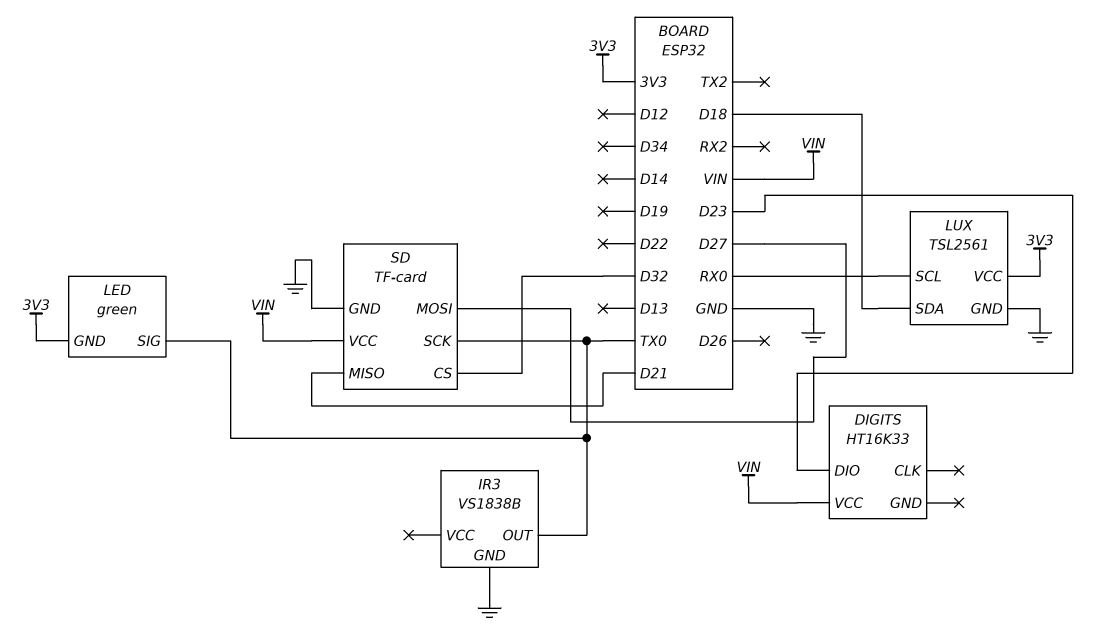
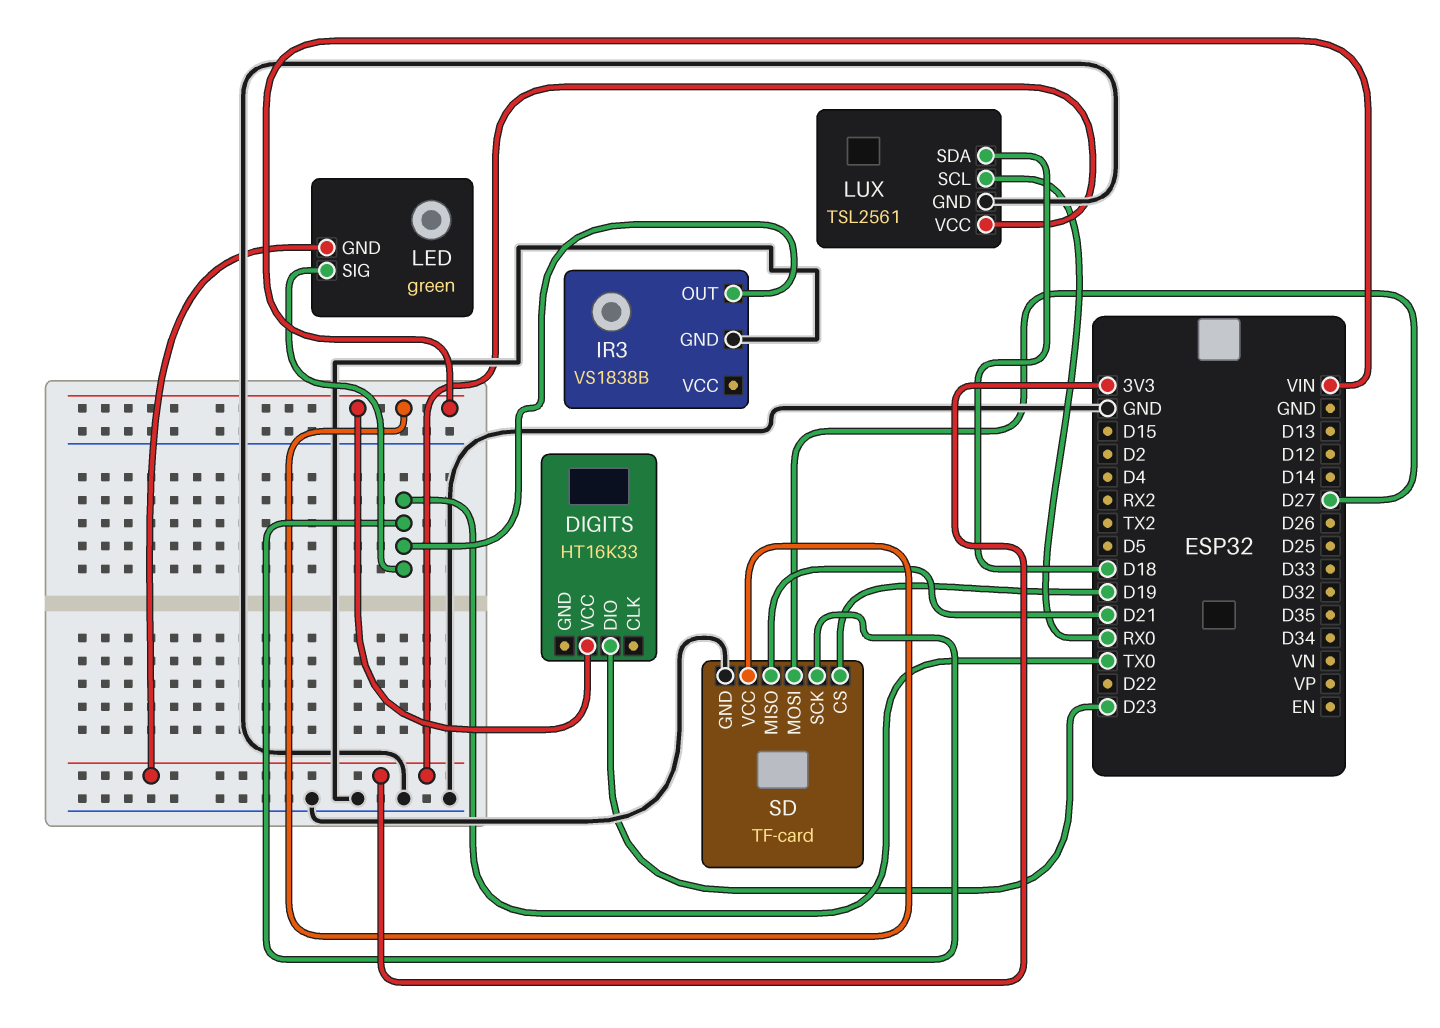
SD pin CS: D32 -> D19

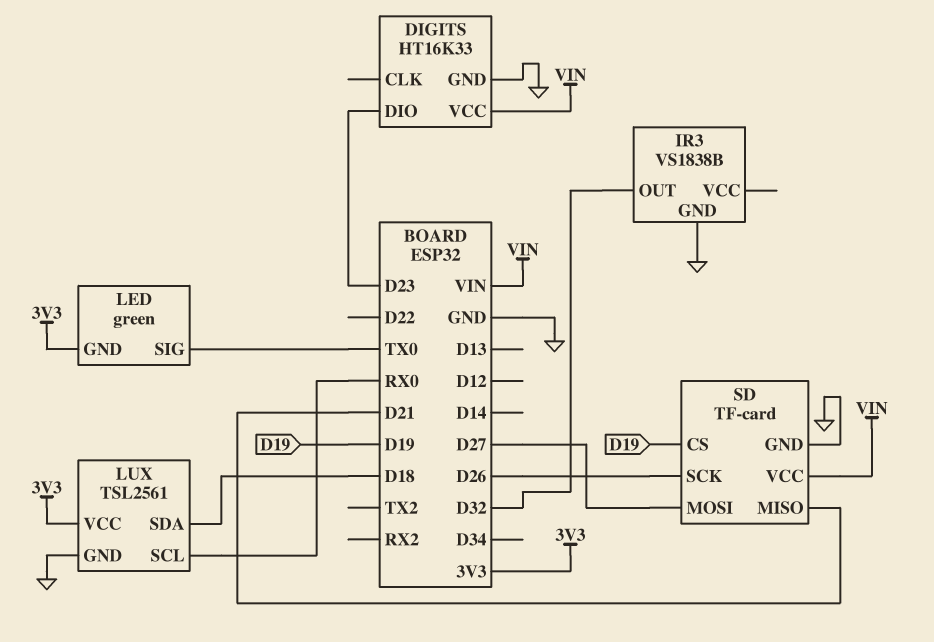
DIGITS pin GND: none -> GND
IR3 pin OUT: TX0 -> D32
SD pin SCK: TX0 -> D26

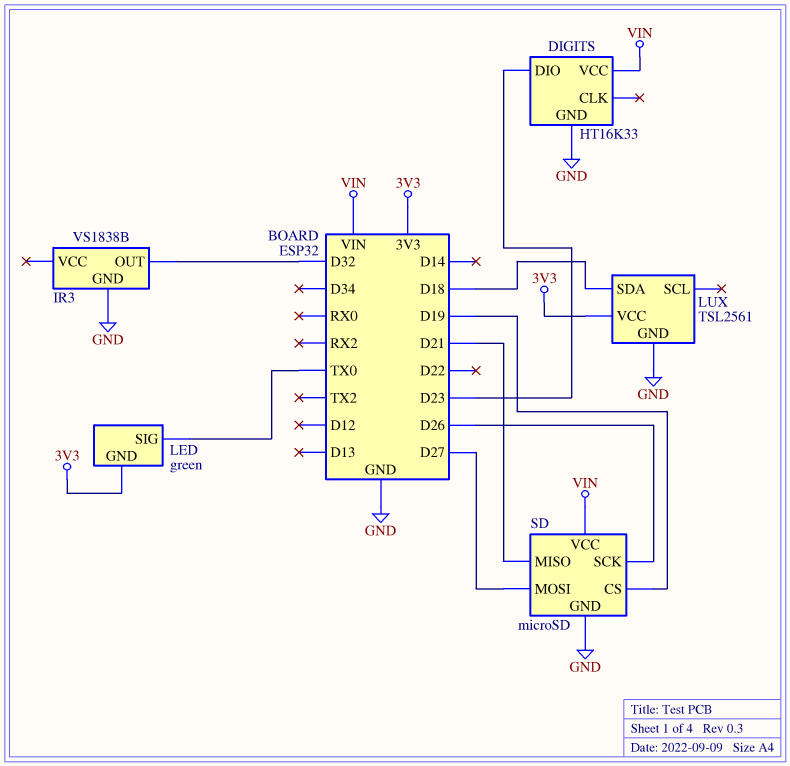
LUX pin SCL: RX0 -> none
SD: TF-card -> microSD

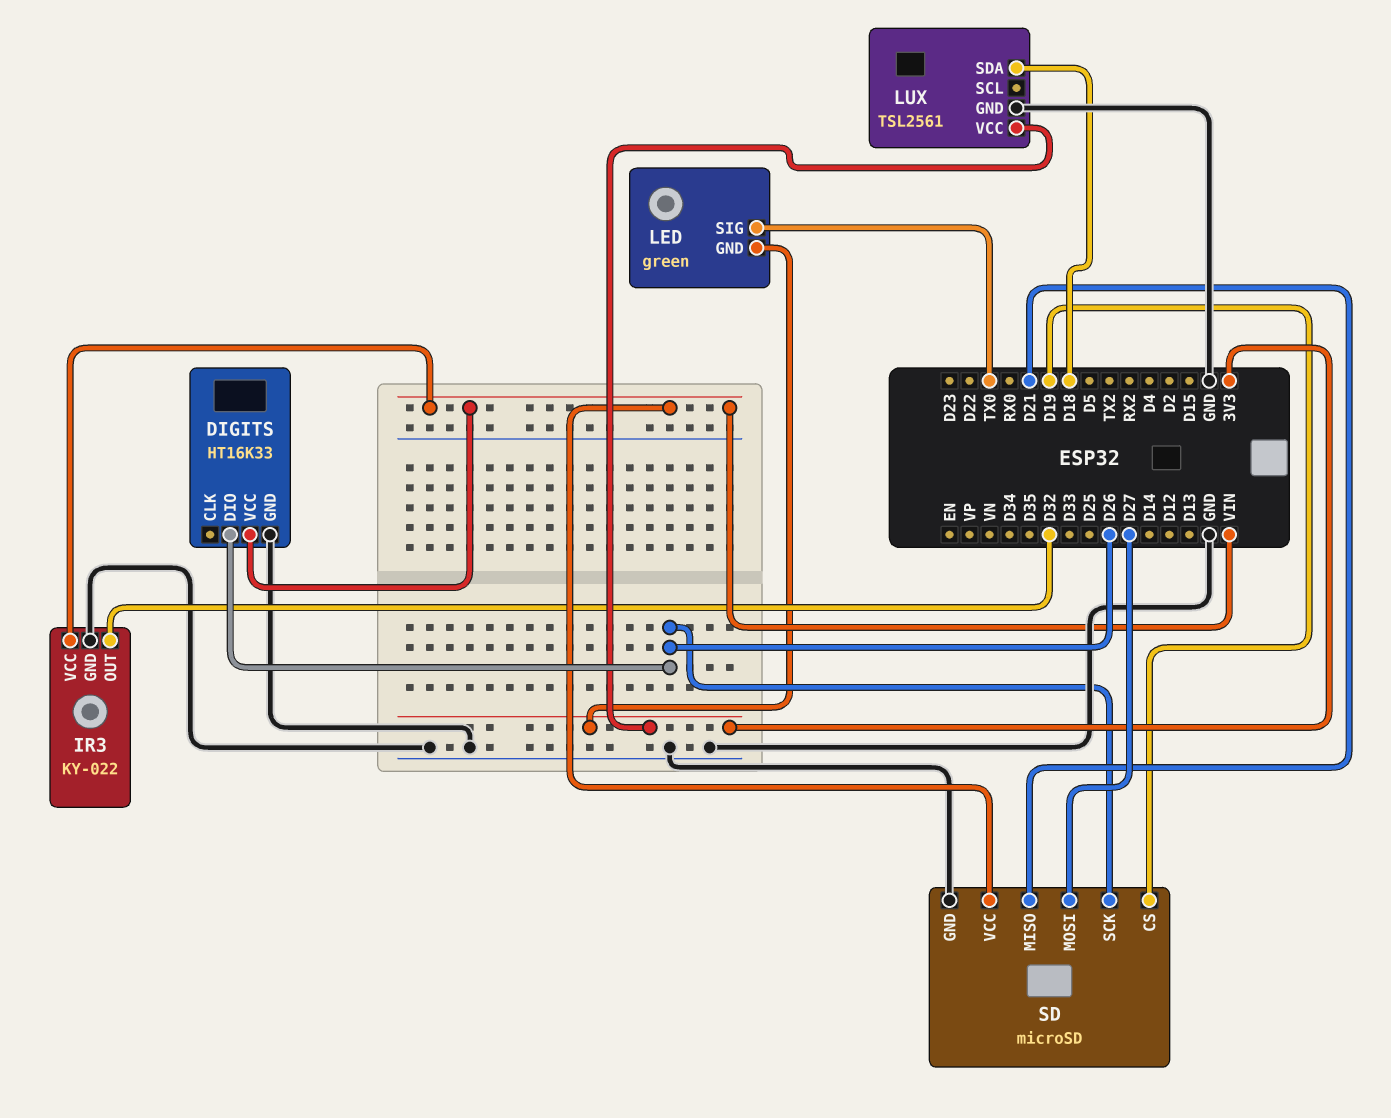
DIGITS pin DIO: D23 -> D26
IR3: VS1838B -> KY-022
IR3 pin VCC: none -> VIN

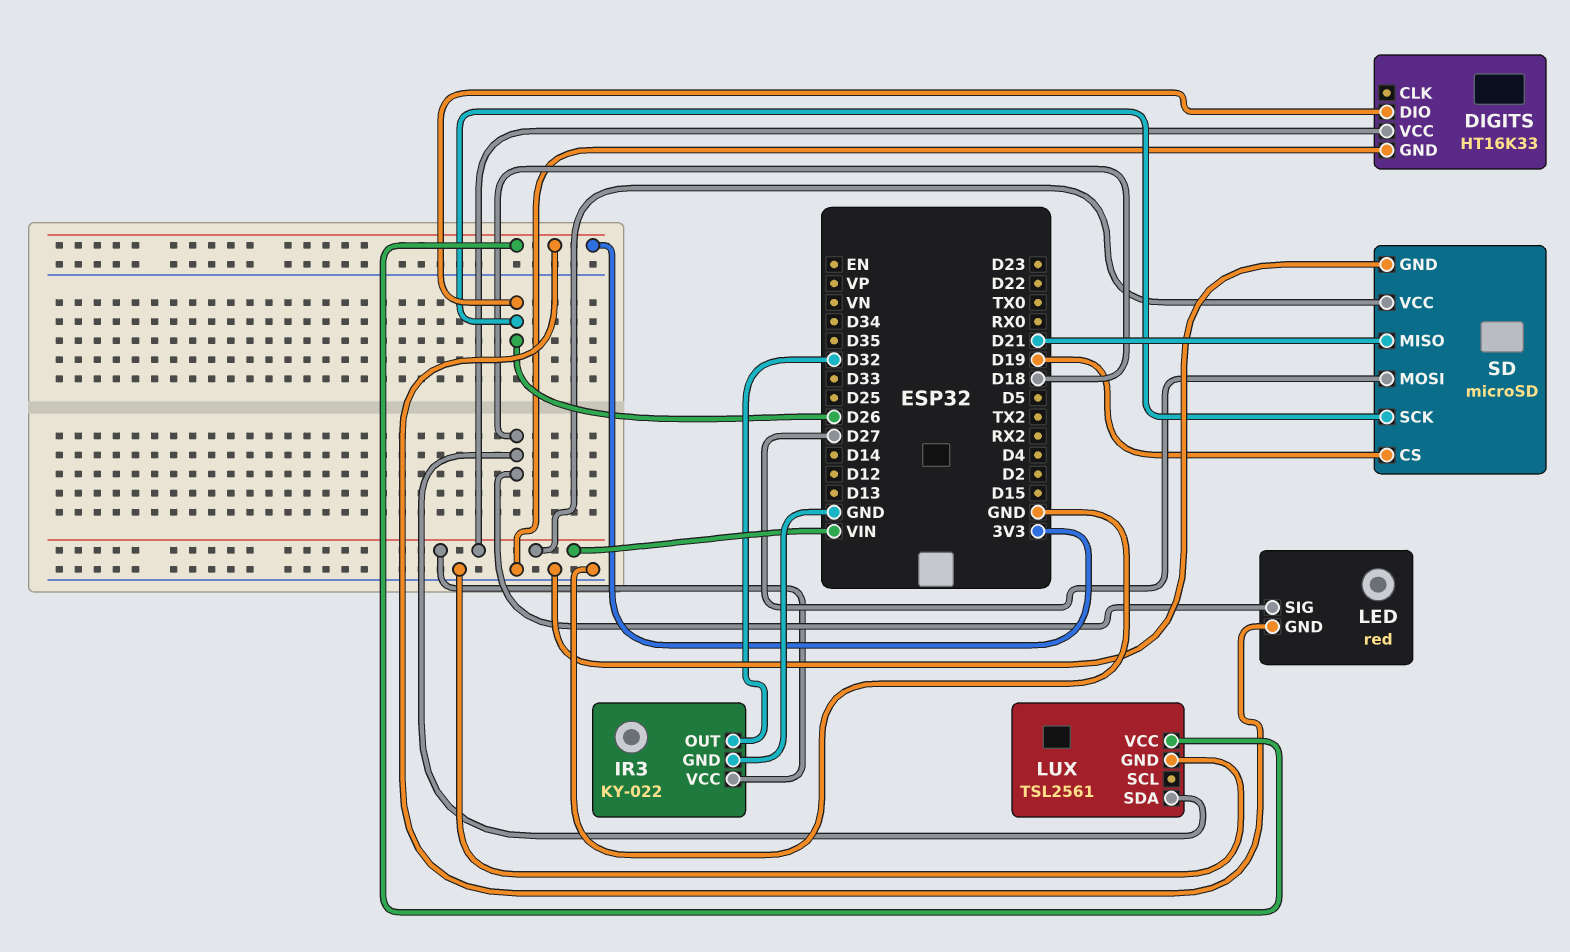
LED: green -> red
LED pin SIG: TX0 -> D18

